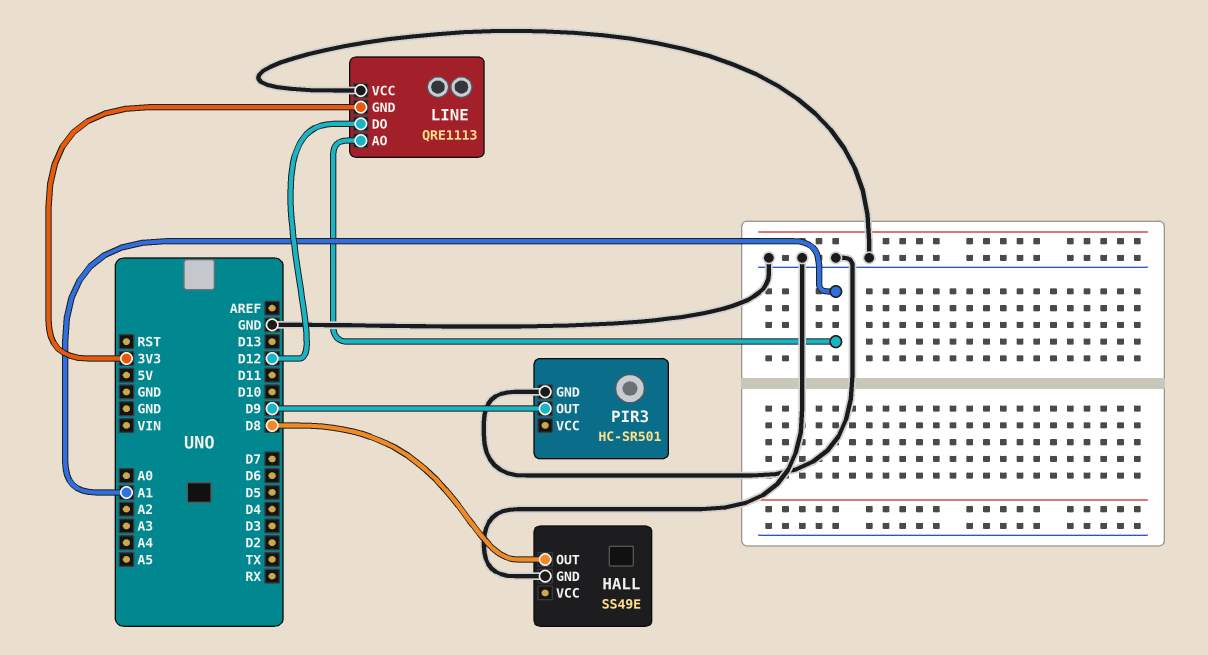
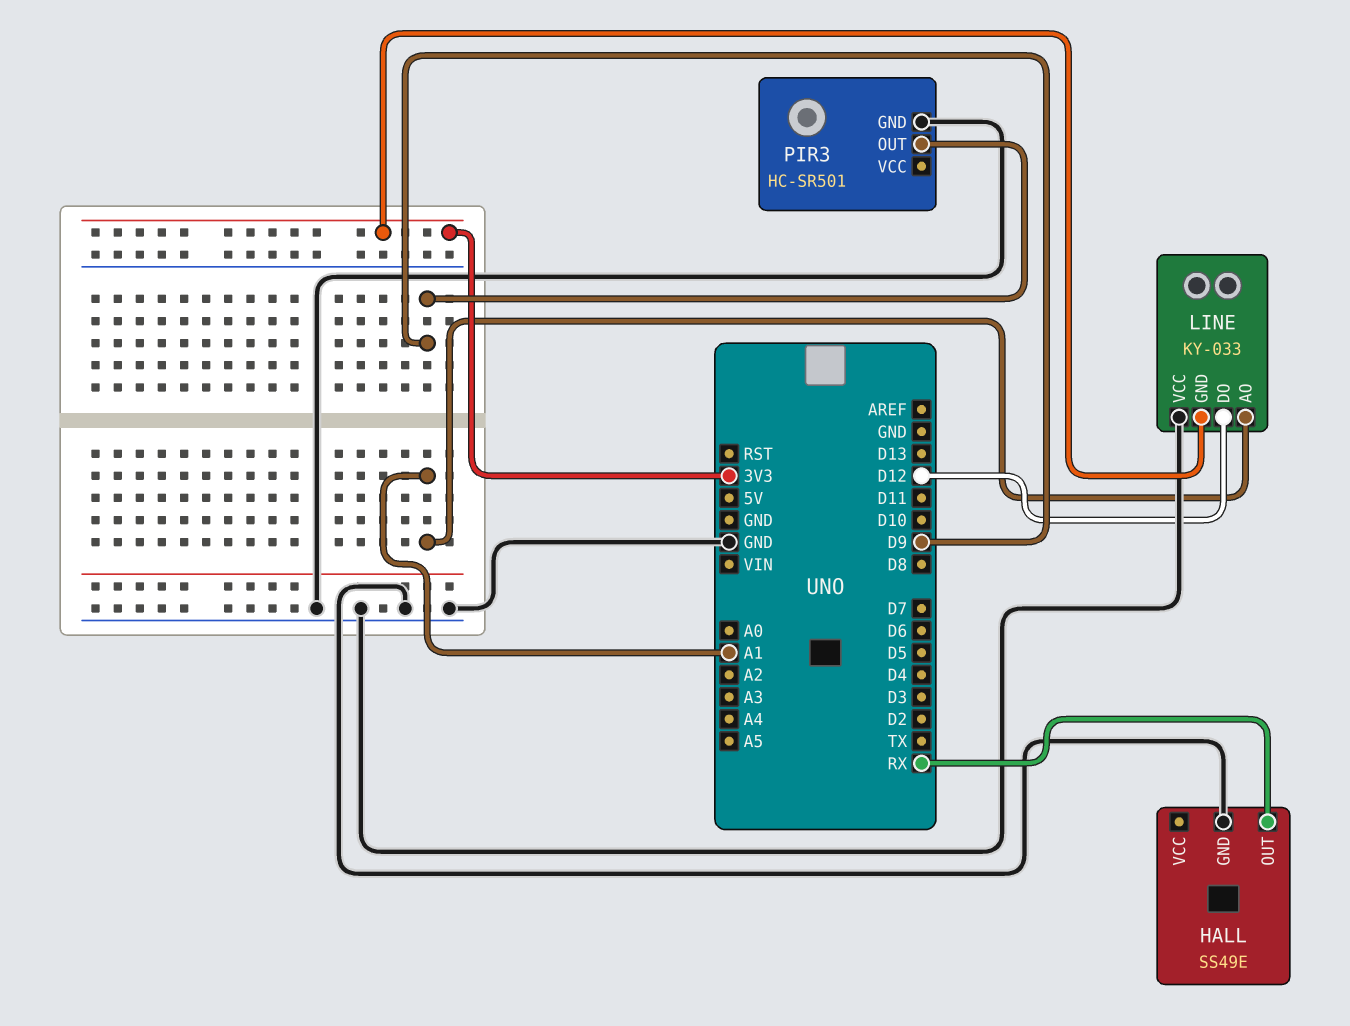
HALL pin OUT: D8 -> RX
LINE: QRE1113 -> KY-033

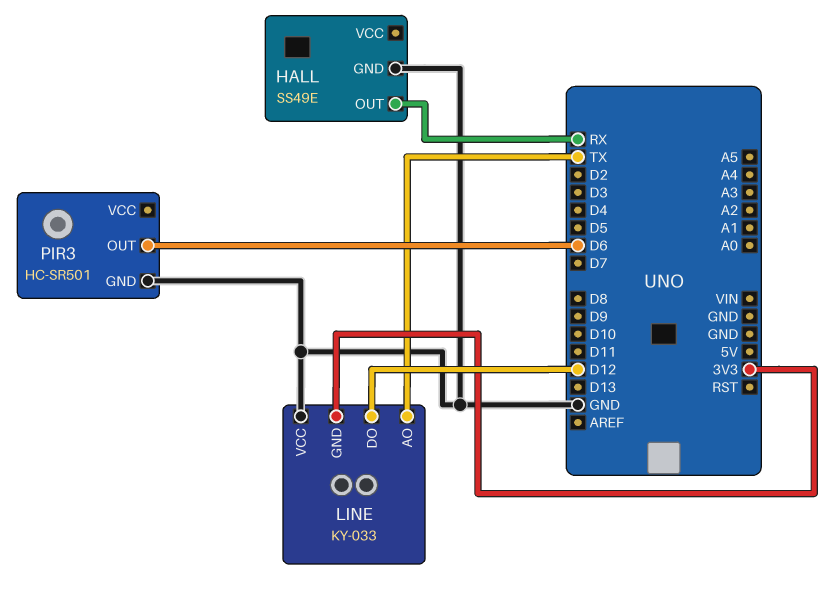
LINE pin AO: A1 -> TX
PIR3 pin OUT: D9 -> D6

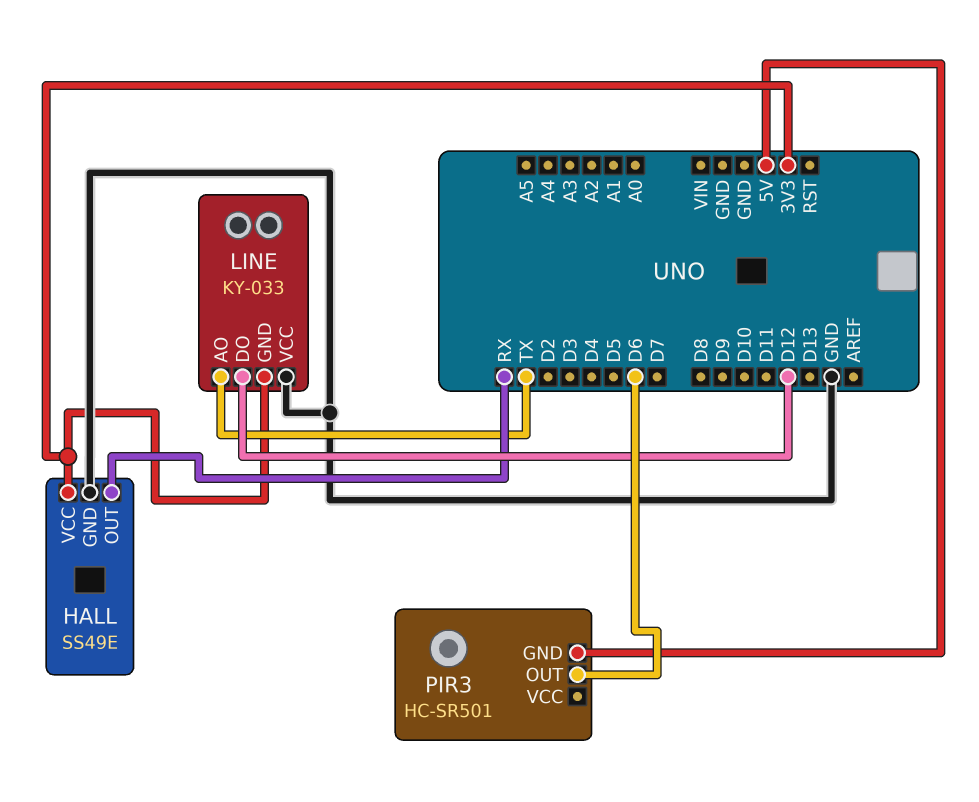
HALL pin VCC: none -> 3V3
PIR3 pin GND: GND -> 5V

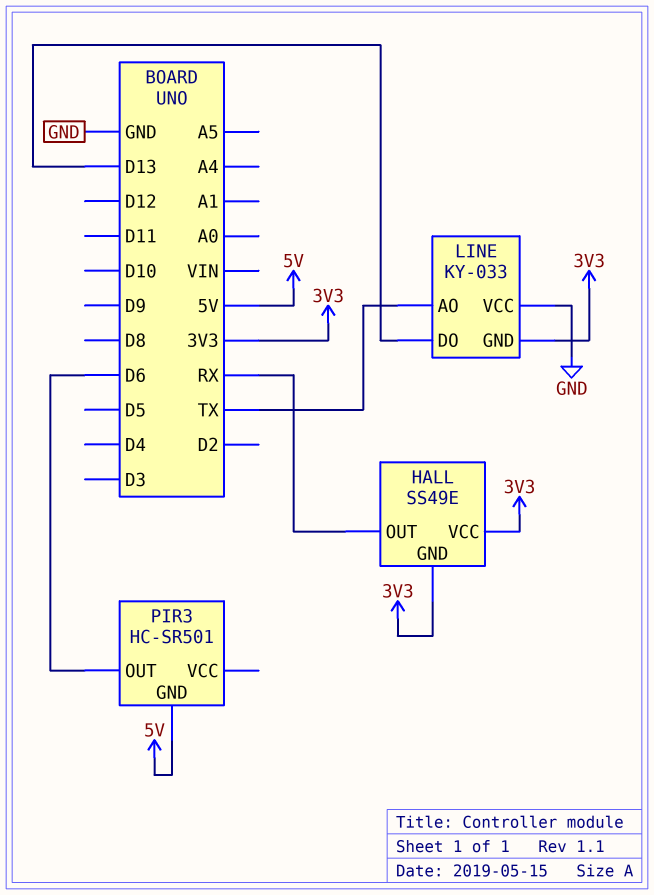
HALL pin GND: GND -> 3V3
LINE pin DO: D12 -> D13

